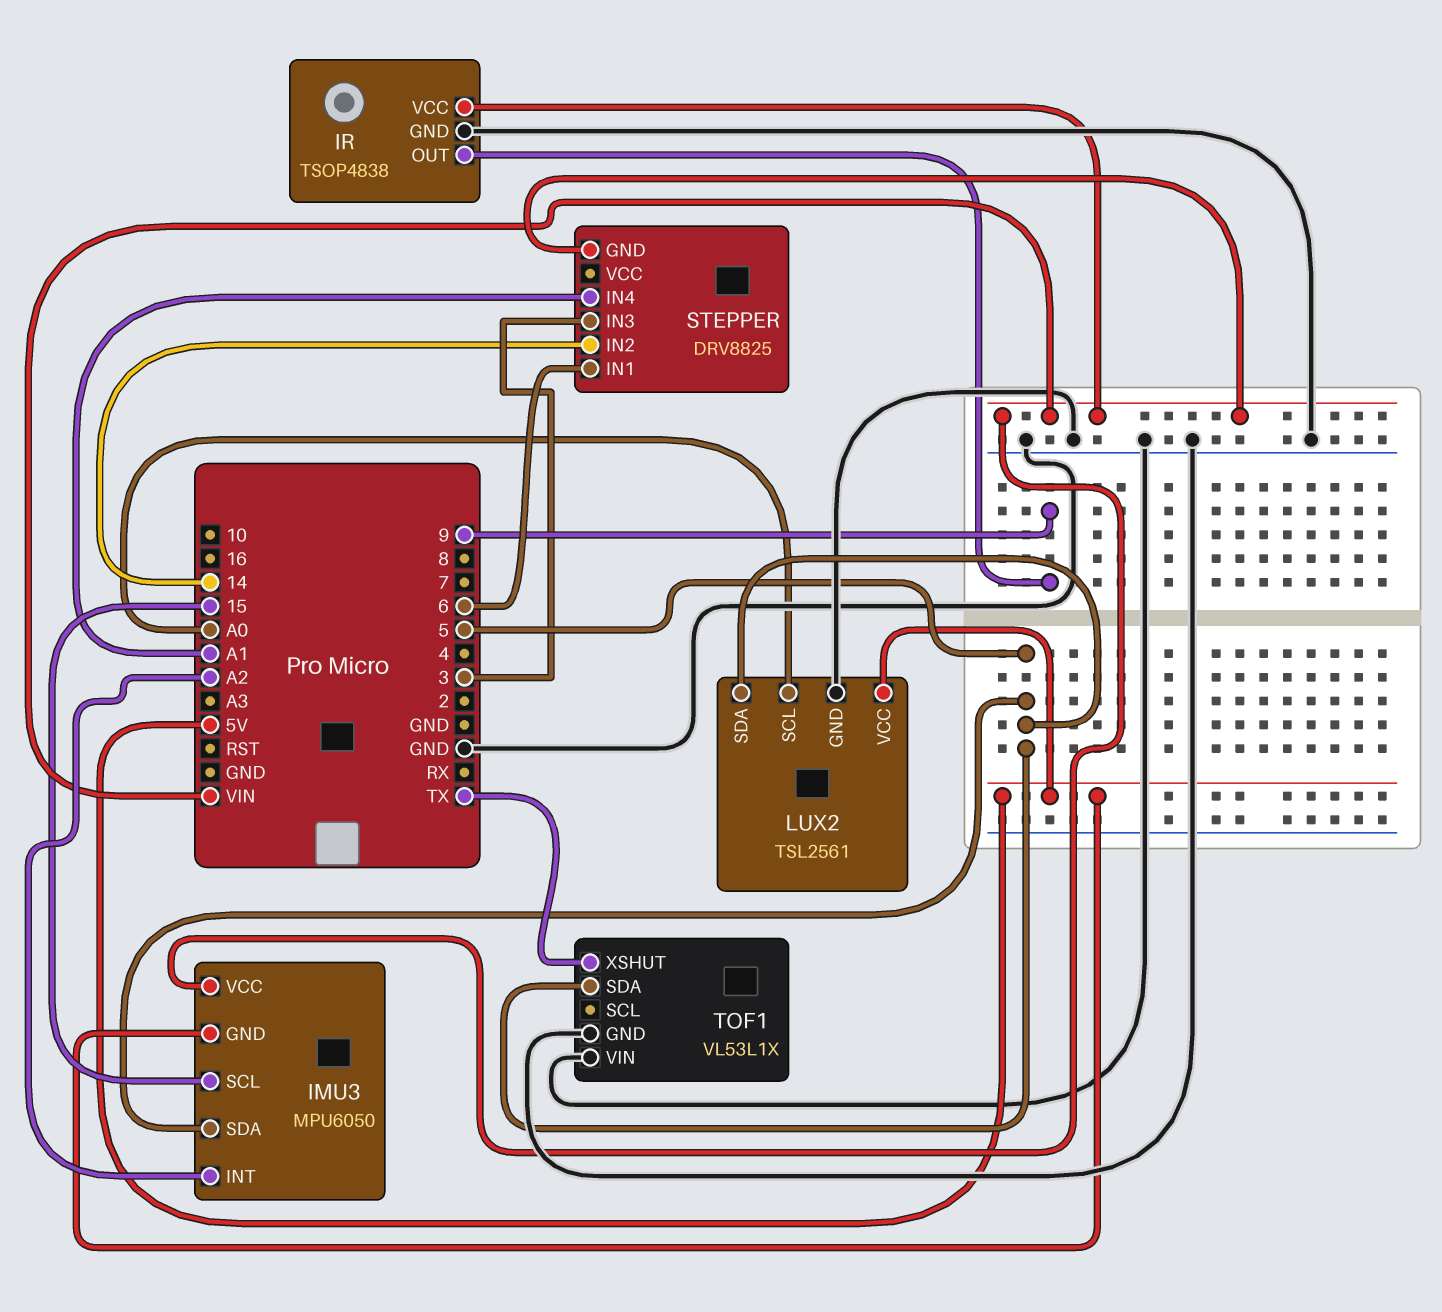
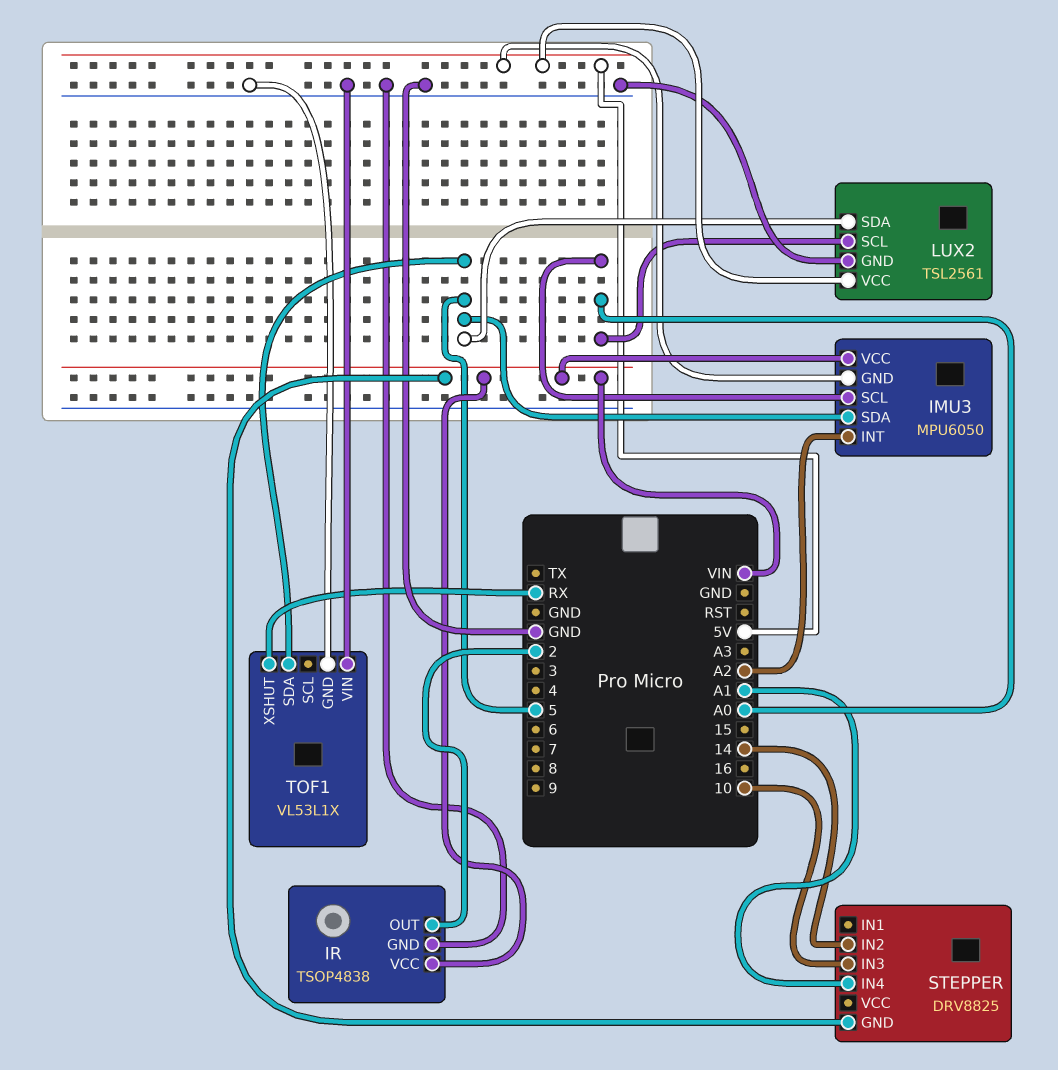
IMU3 pin SCL: 15 -> A0
IR pin OUT: 9 -> 2
STEPPER pin IN1: 6 -> none
STEPPER pin IN3: 3 -> 10
TOF1 pin XSHUT: TX -> RX

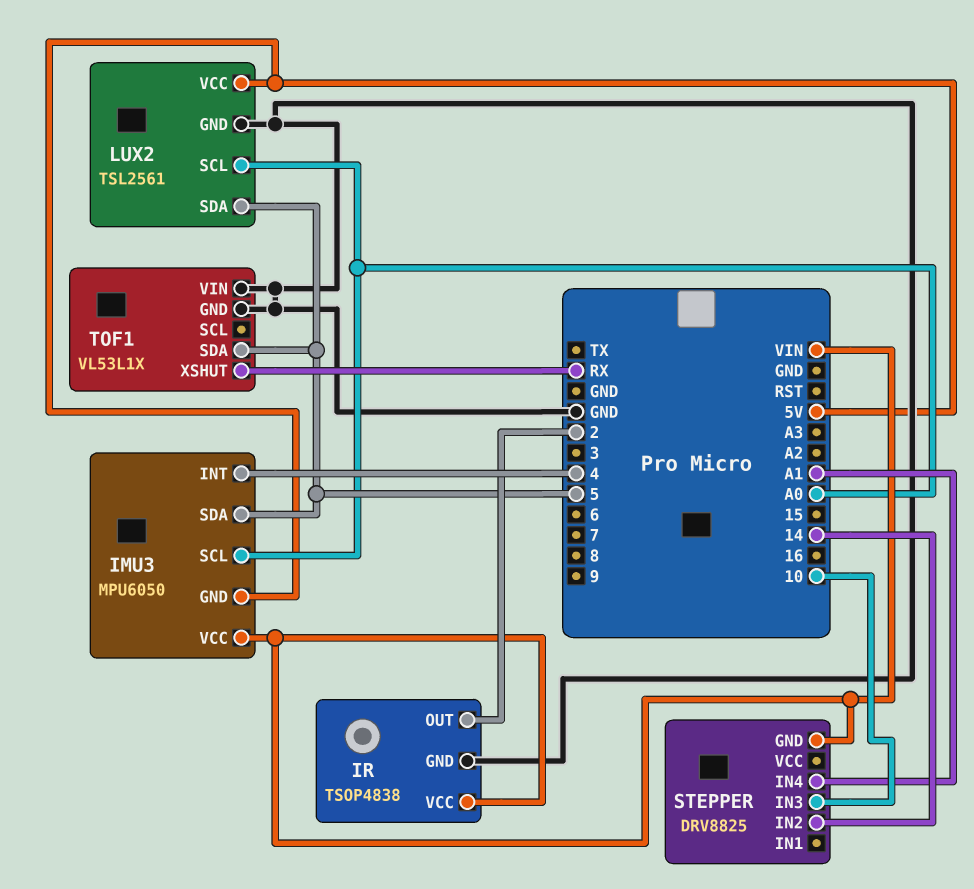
IMU3 pin INT: A2 -> 4

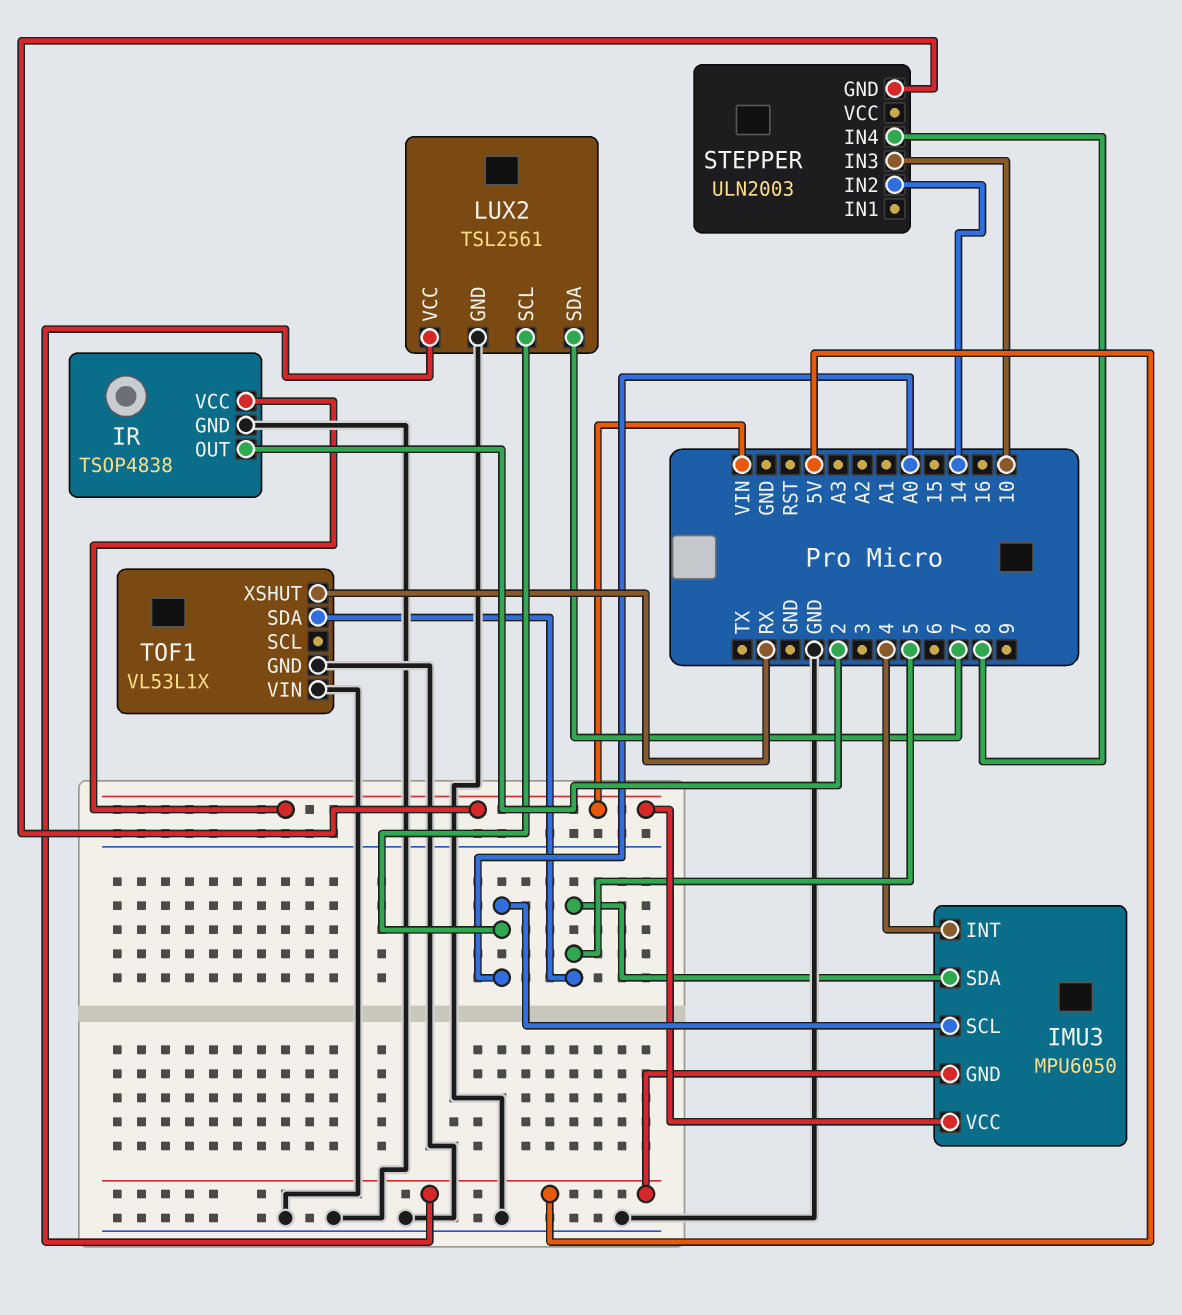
LUX2 pin SDA: 5 -> 7
STEPPER: DRV8825 -> ULN2003
STEPPER pin IN4: A1 -> 8

